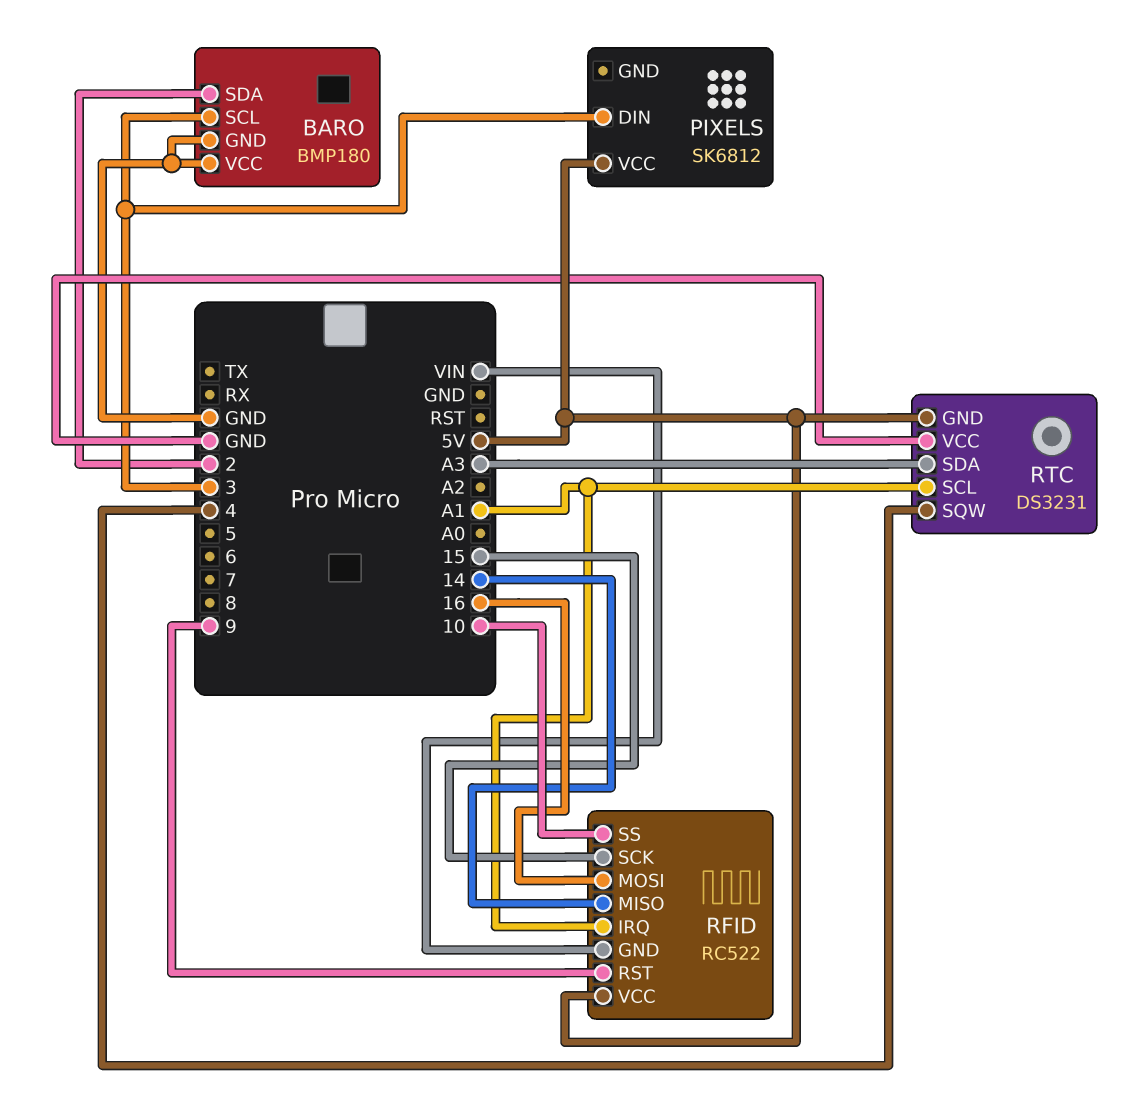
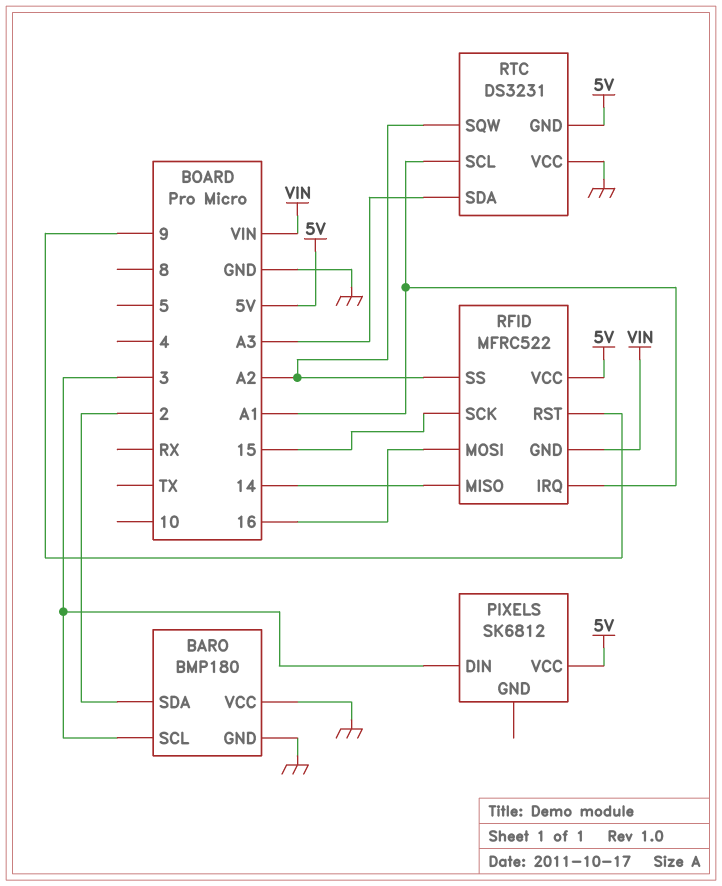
RFID: RC522 -> MFRC522
RFID pin SS: 10 -> A2
RTC pin SQW: 4 -> A2

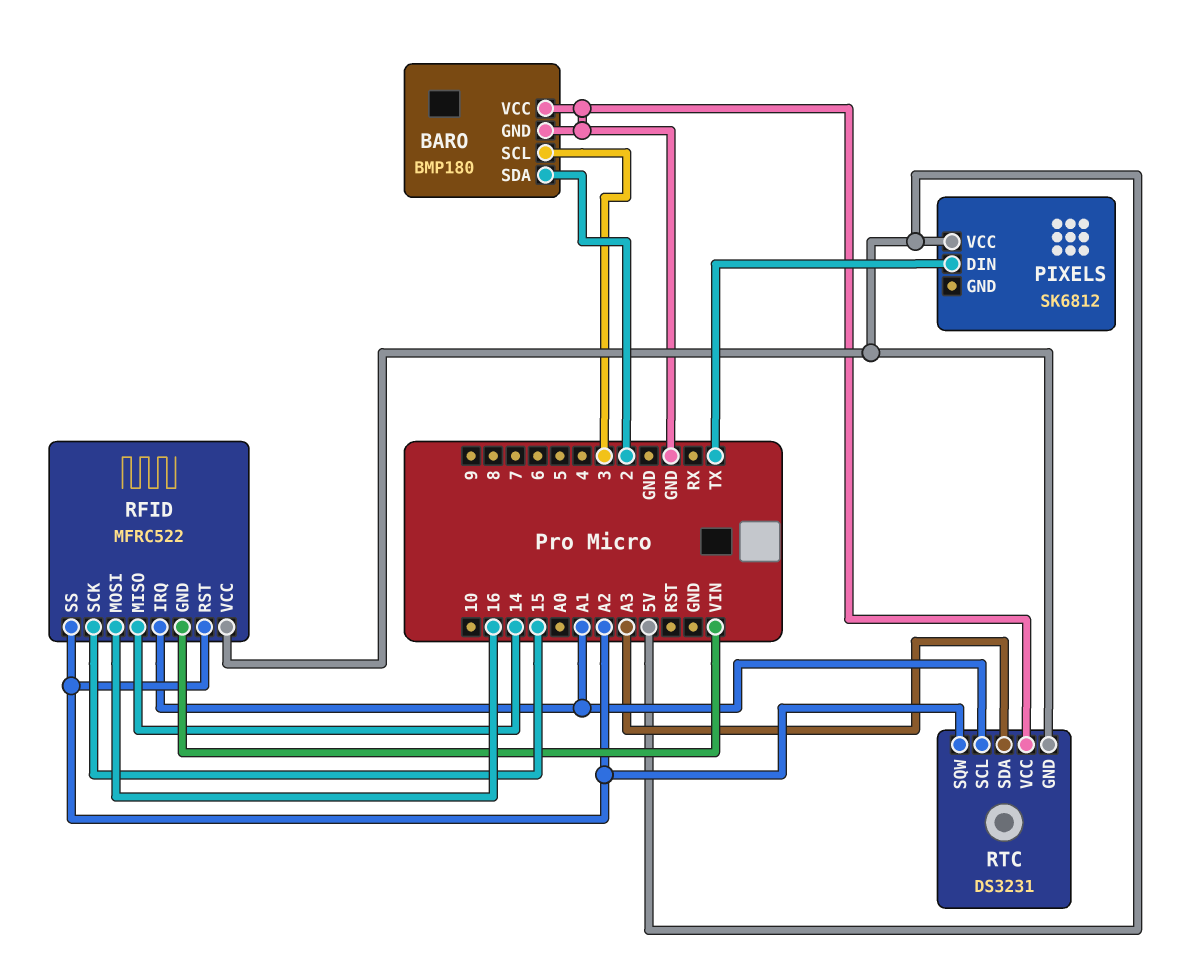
PIXELS pin DIN: 3 -> TX
RFID pin RST: 9 -> A2

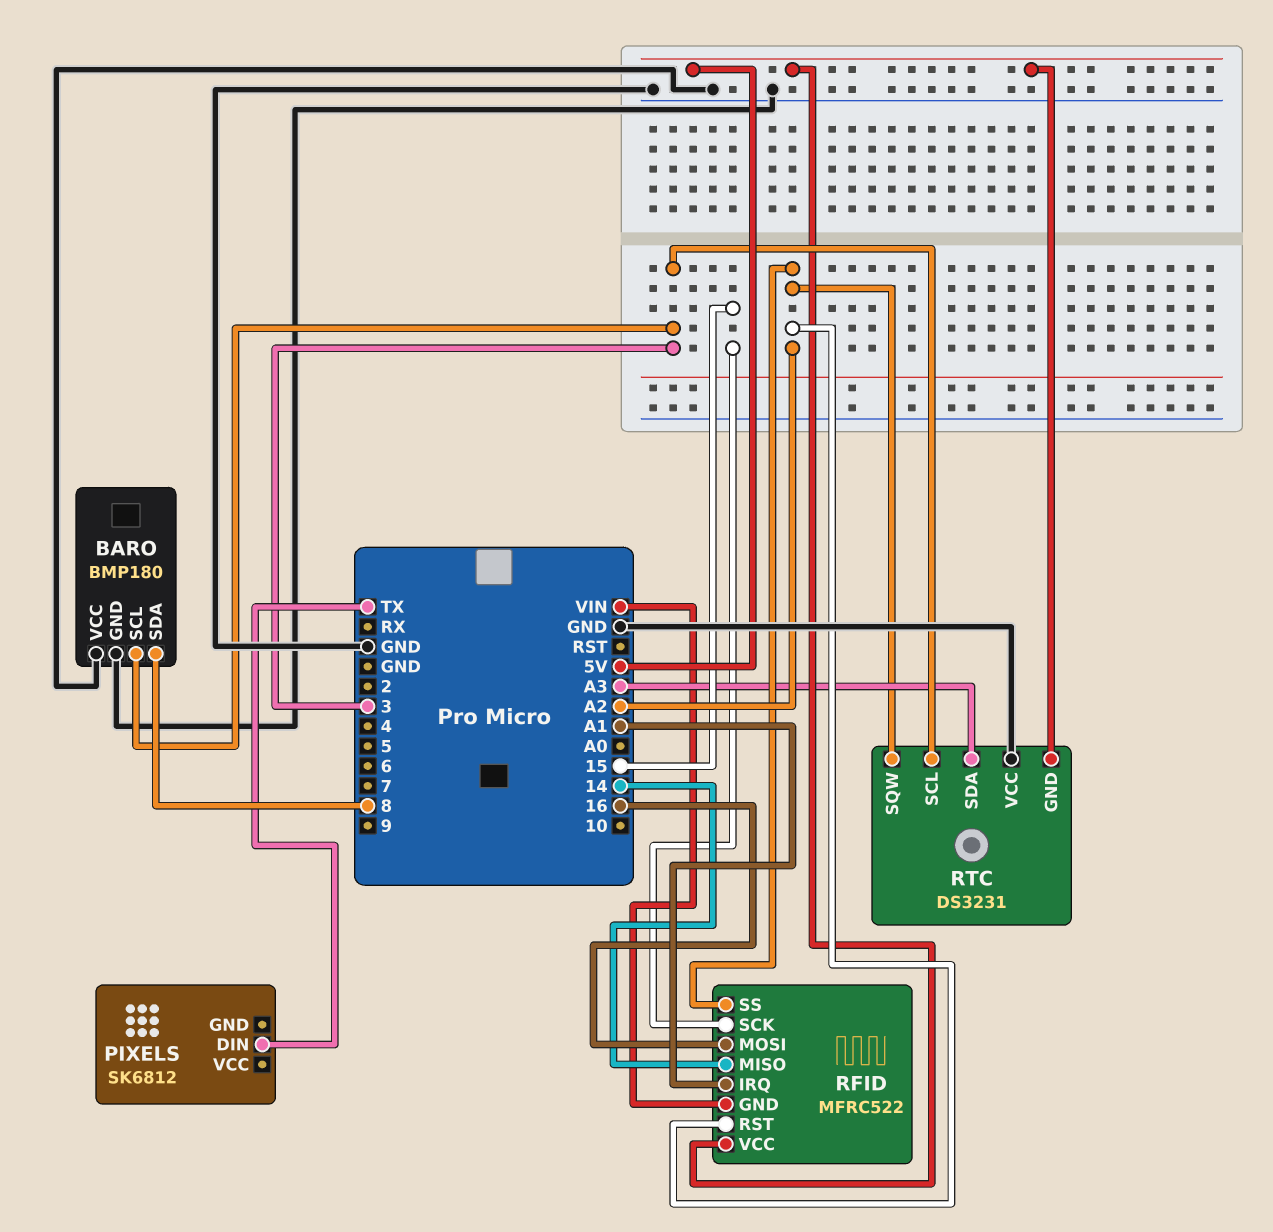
BARO pin SDA: 2 -> 8
PIXELS pin VCC: 5V -> none
RTC pin SCL: A1 -> 3

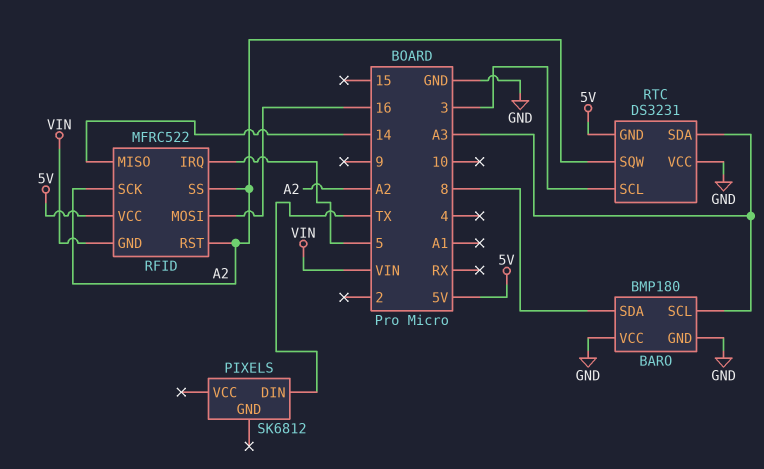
BARO pin SCL: 3 -> A3
RFID pin IRQ: A1 -> 5
RFID pin SCK: 15 -> A2

